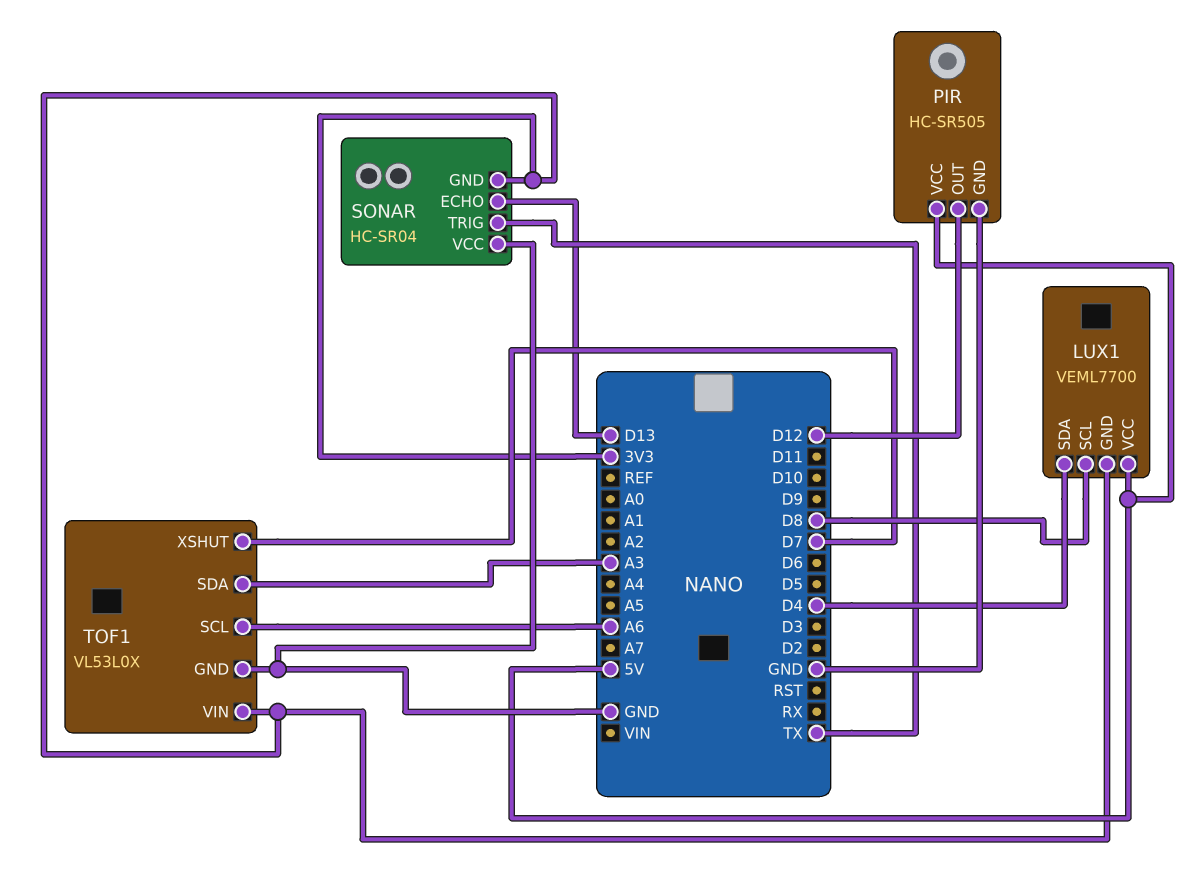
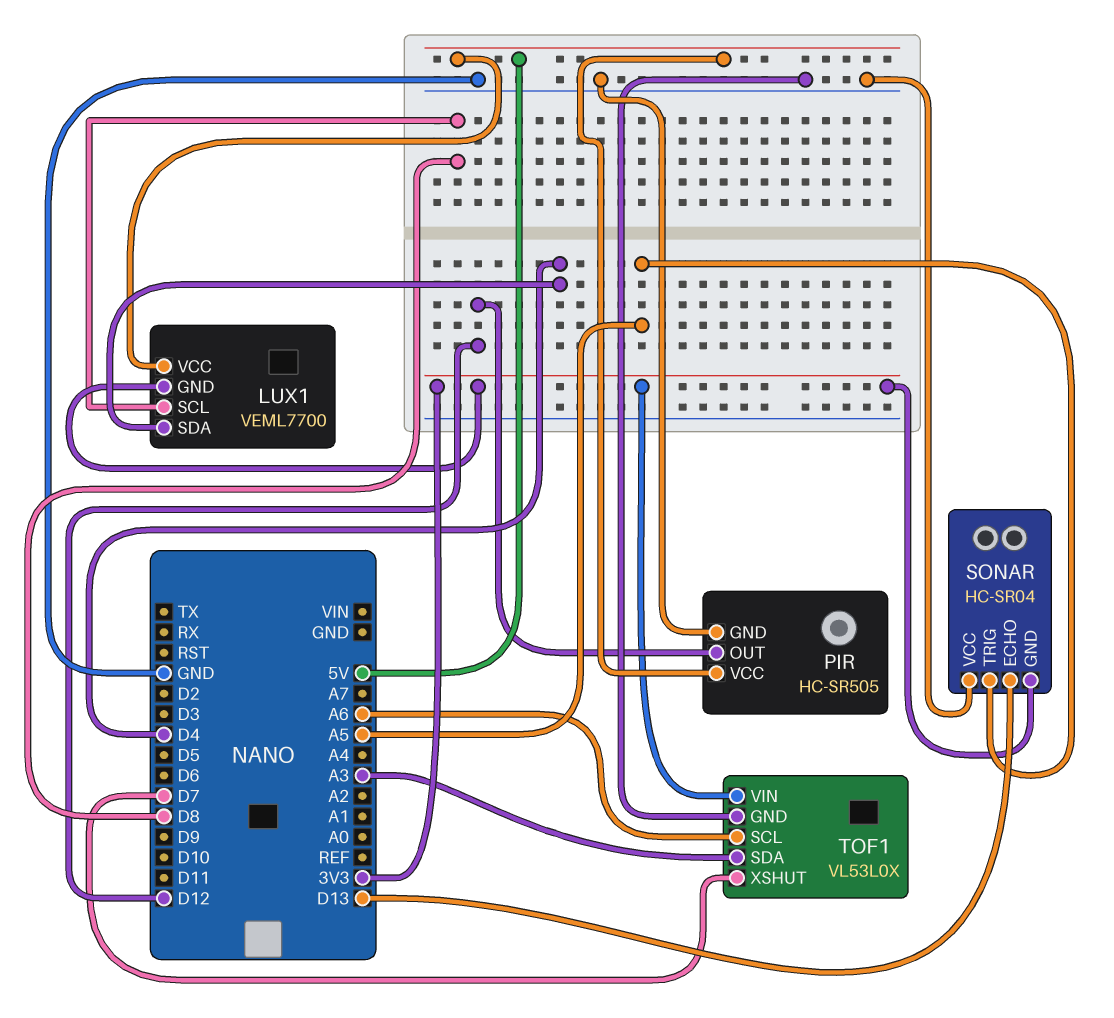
SONAR pin TRIG: TX -> A5

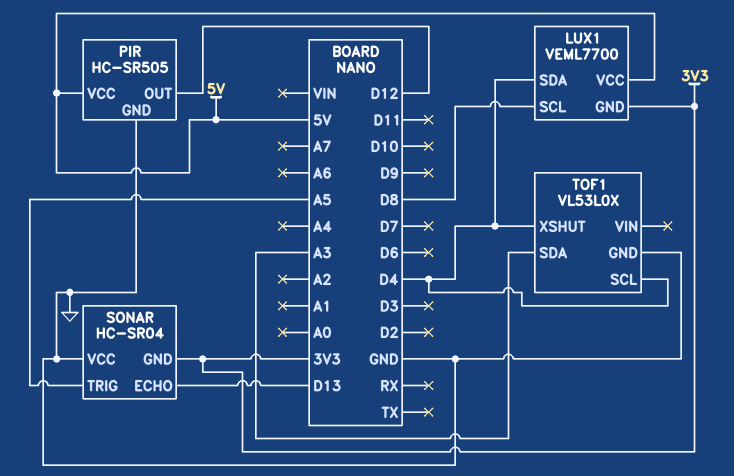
TOF1 pin SCL: A6 -> D4
TOF1 pin VIN: 3V3 -> none
TOF1 pin XSHUT: D7 -> D4

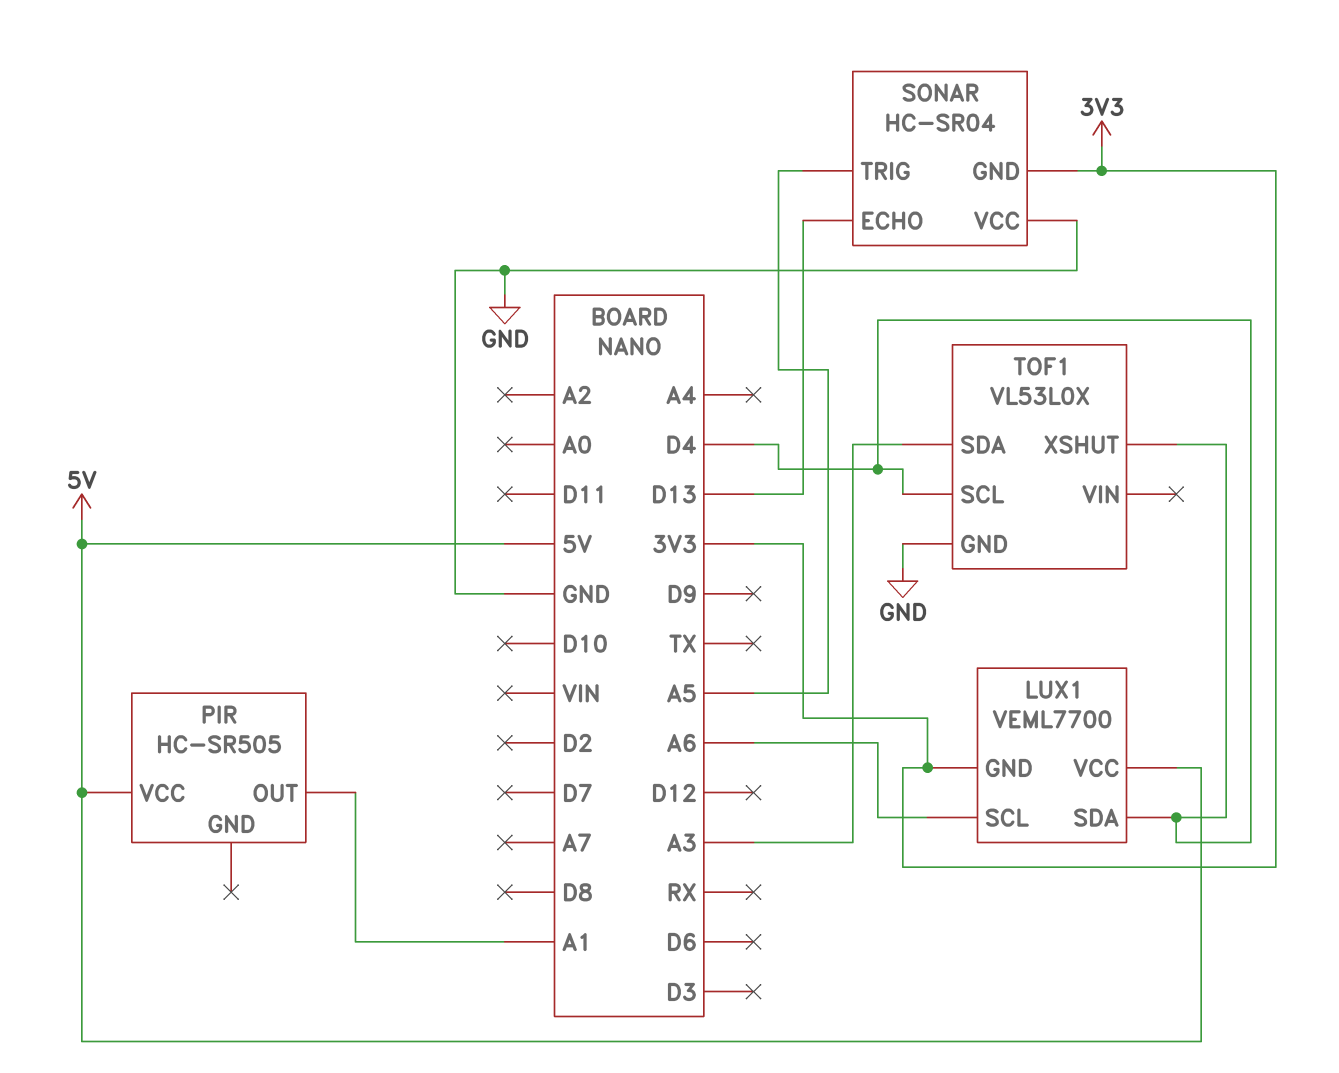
LUX1 pin SCL: D8 -> A6
PIR pin GND: GND -> none
PIR pin OUT: D12 -> A1

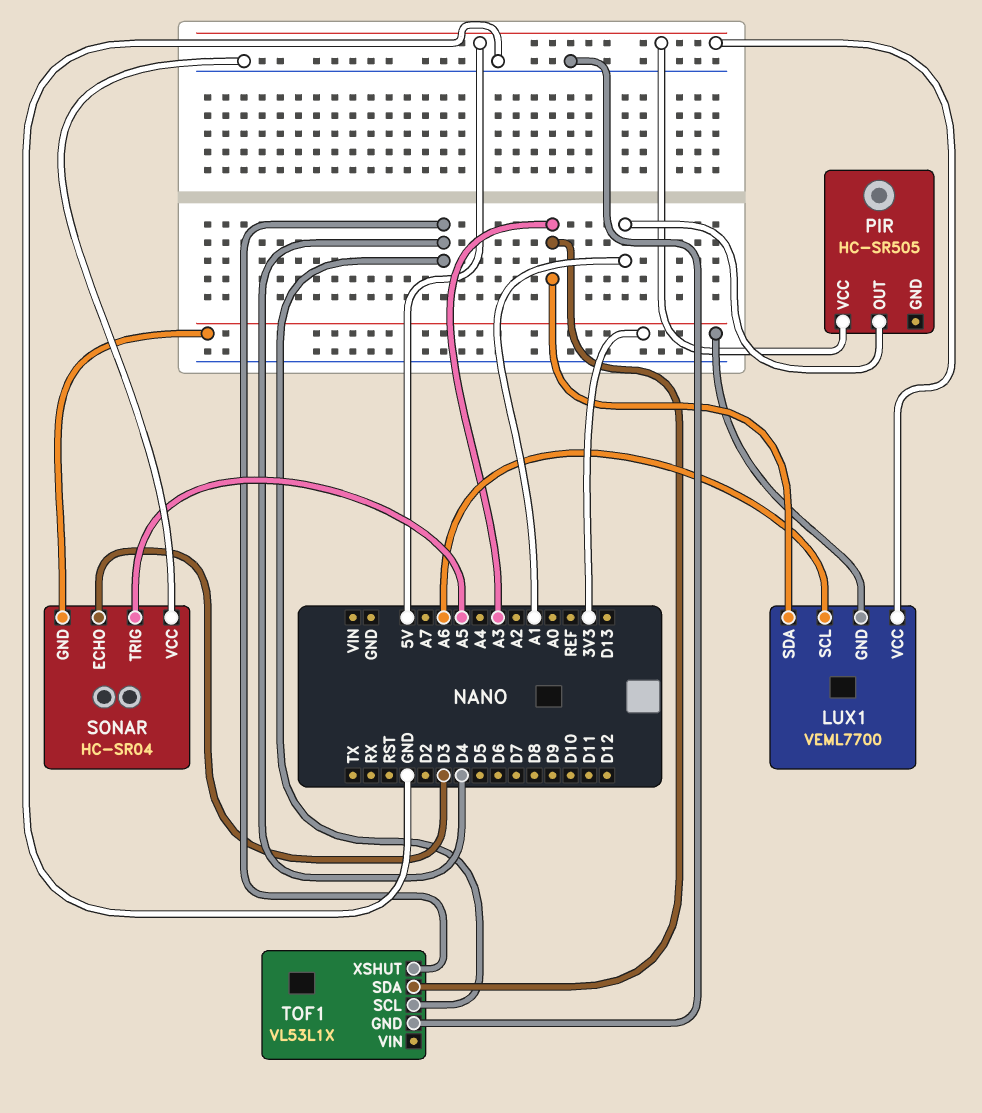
LUX1 pin SDA: D4 -> A3
SONAR pin ECHO: D13 -> D3
TOF1: VL53L0X -> VL53L1X

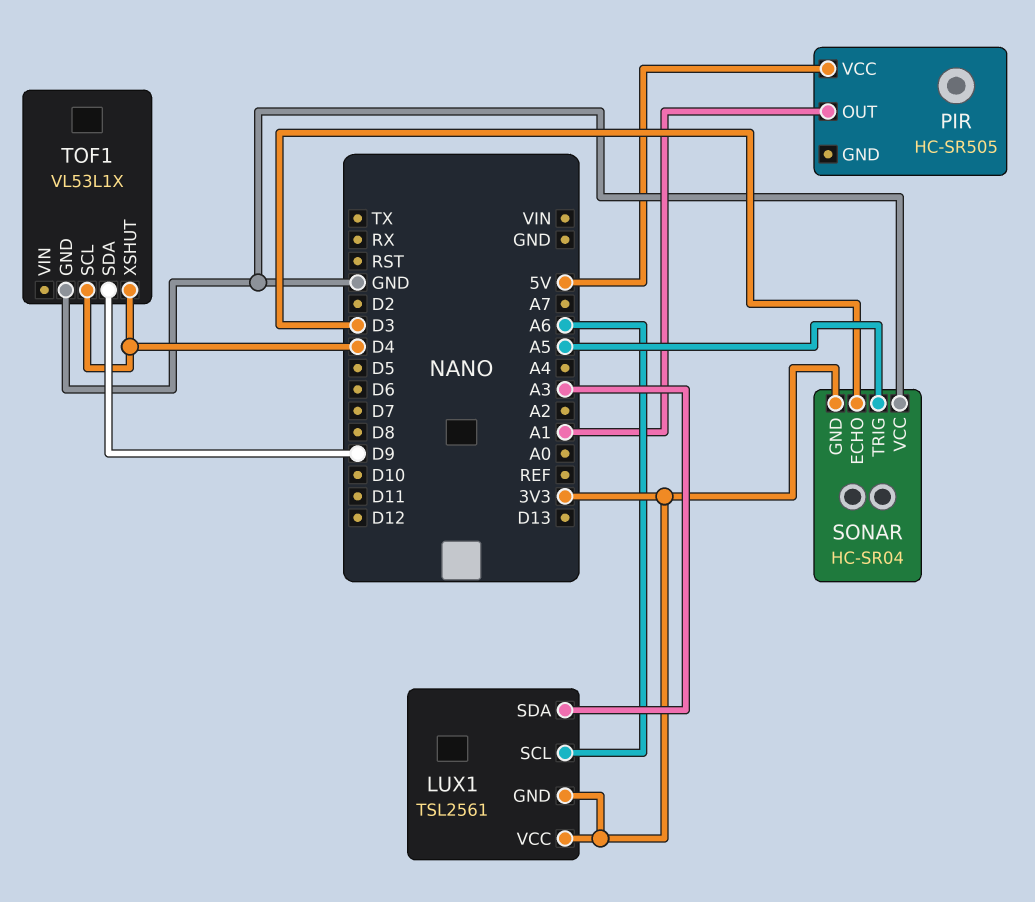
LUX1: VEML7700 -> TSL2561
LUX1 pin VCC: 5V -> 3V3
TOF1 pin SDA: A3 -> D9

